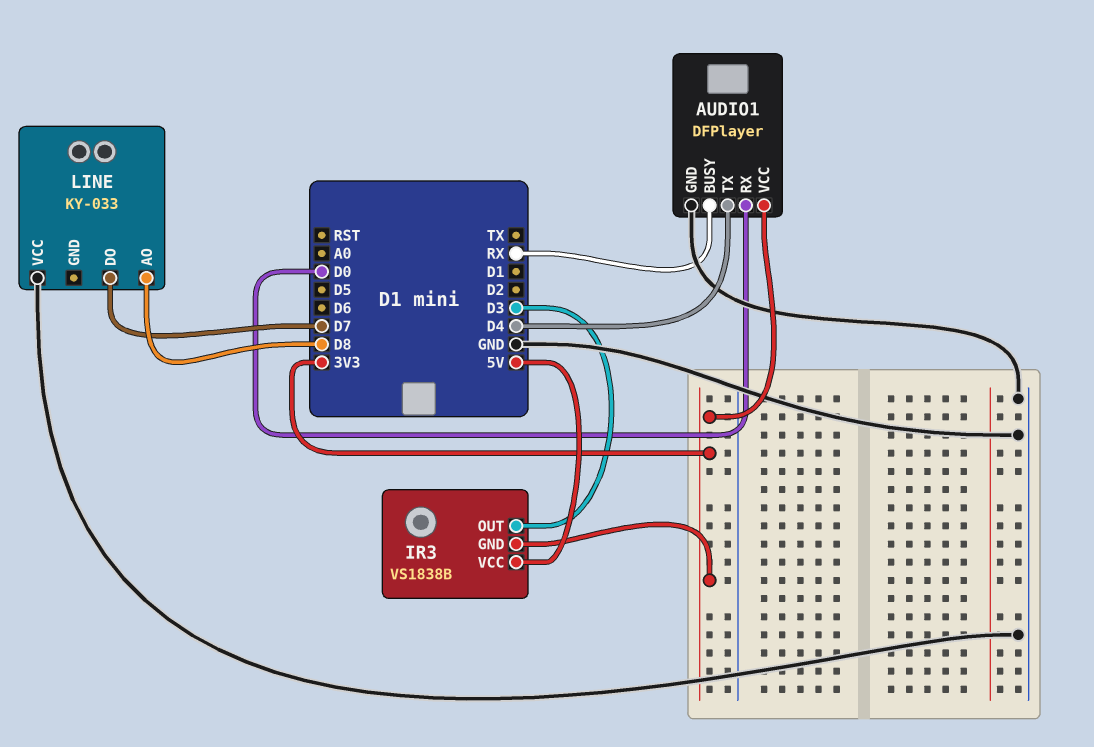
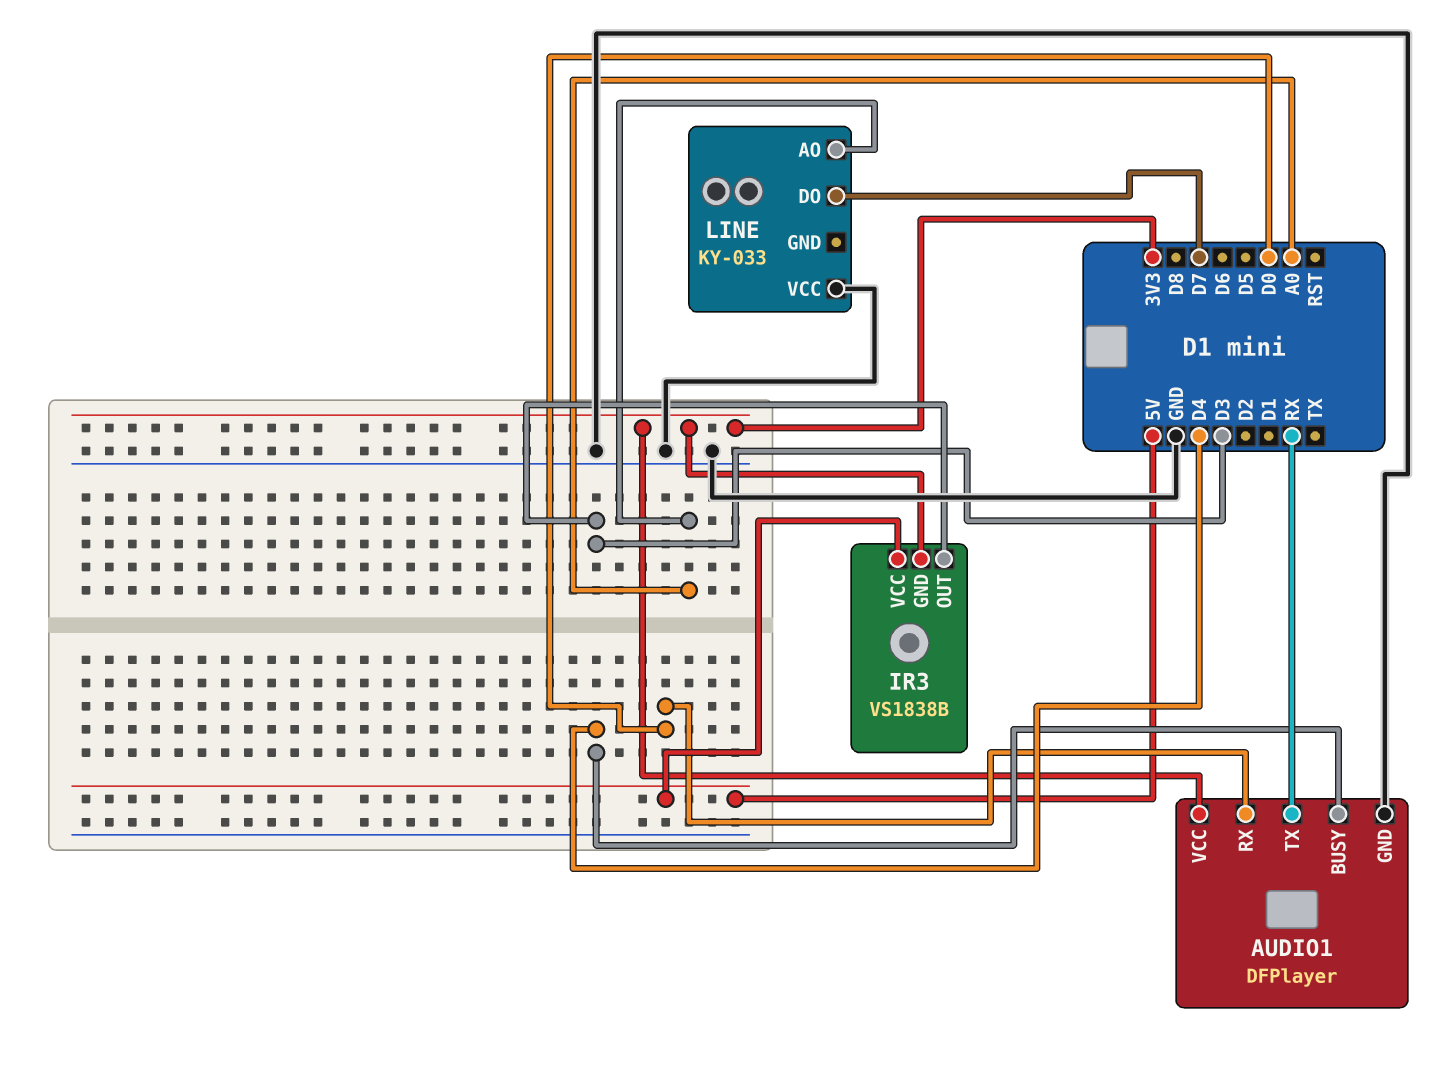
AUDIO1 pin BUSY: RX -> D4
AUDIO1 pin TX: D4 -> RX
LINE pin AO: D8 -> A0

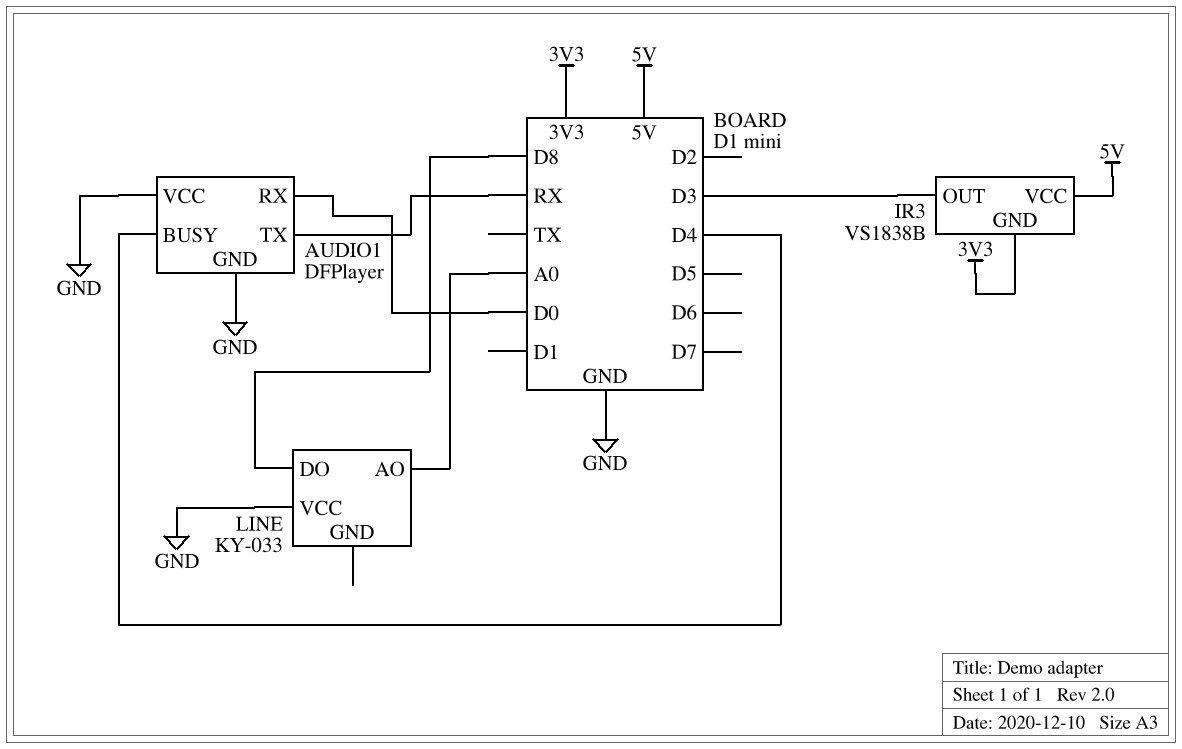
AUDIO1 pin VCC: 3V3 -> GND
LINE pin DO: D7 -> D8

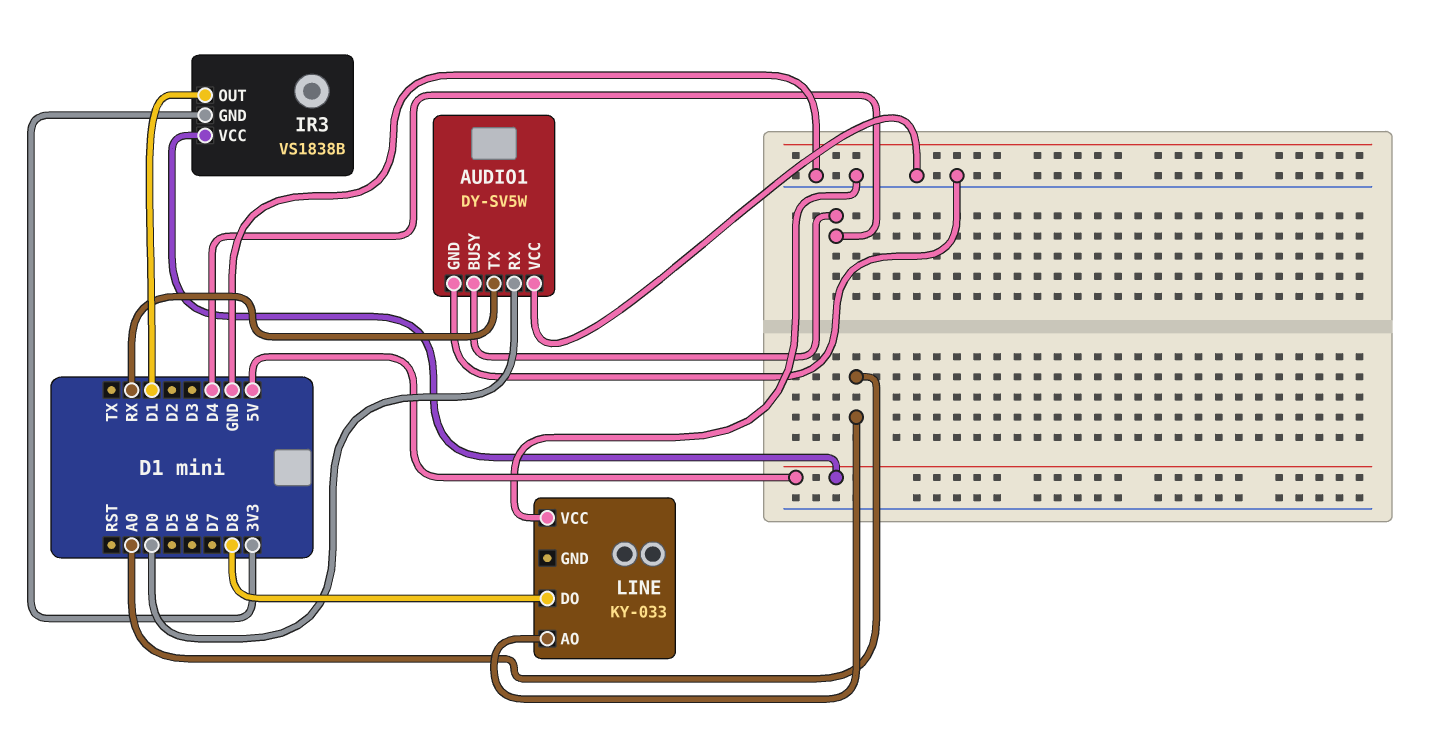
AUDIO1: DFPlayer -> DY-SV5W
IR3 pin OUT: D3 -> D1

